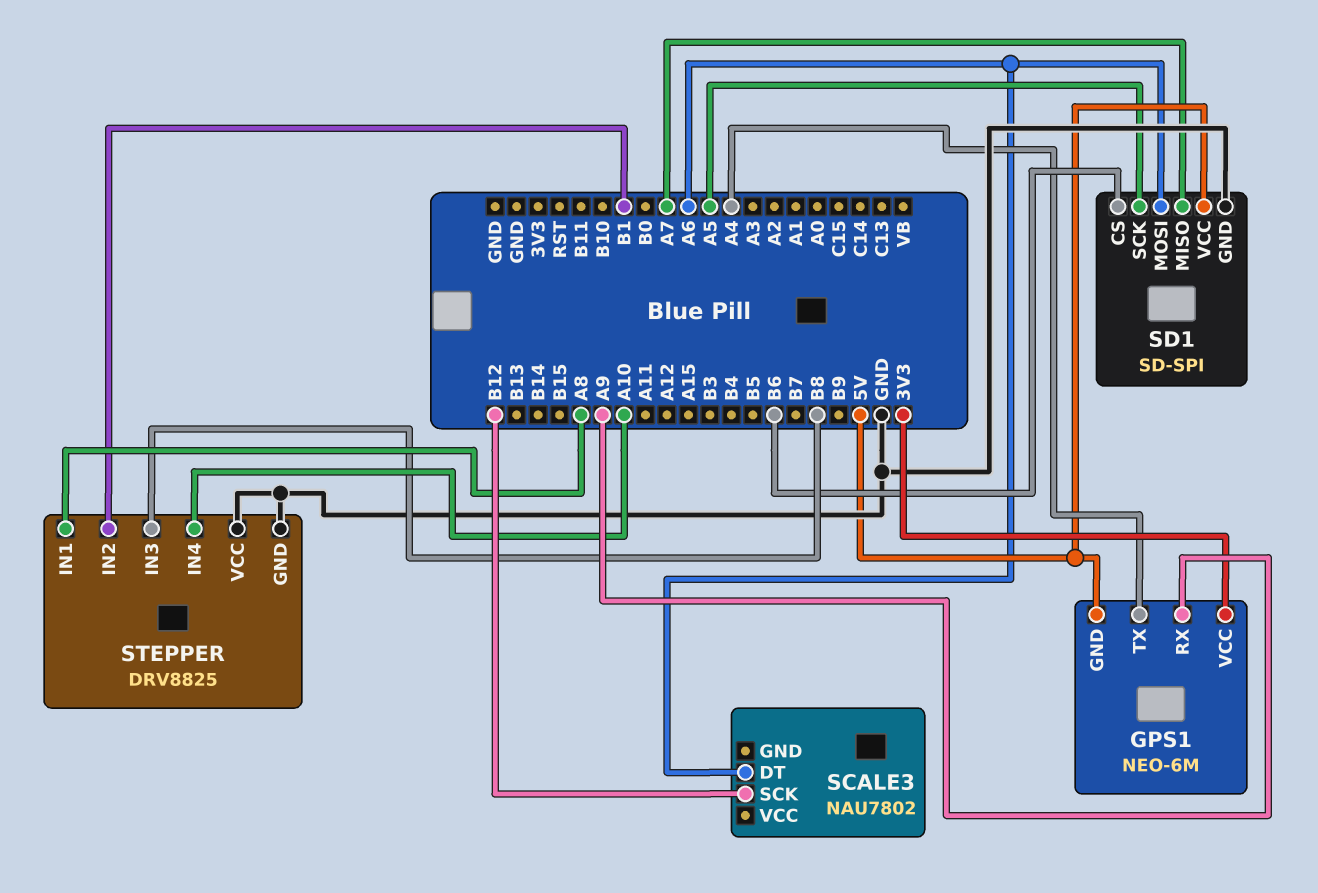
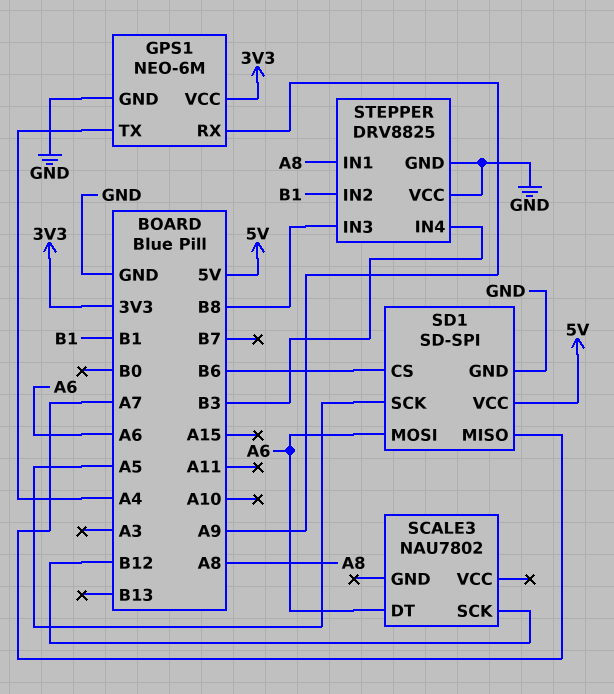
GPS1 pin GND: 5V -> GND
STEPPER pin IN4: A10 -> B3

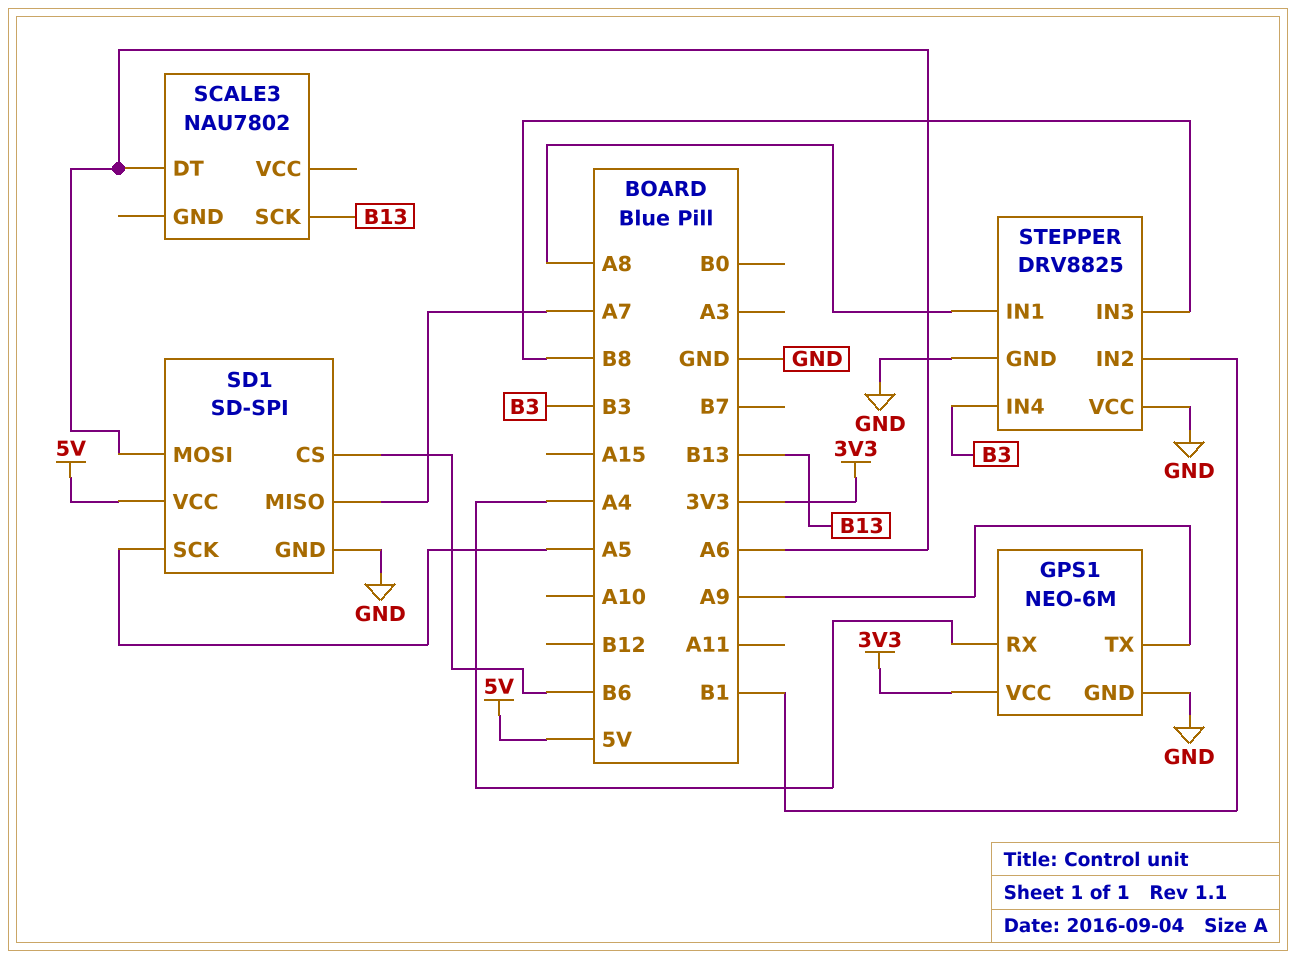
GPS1 pin RX: A9 -> A4
GPS1 pin TX: A4 -> A9
SCALE3 pin SCK: B12 -> B13

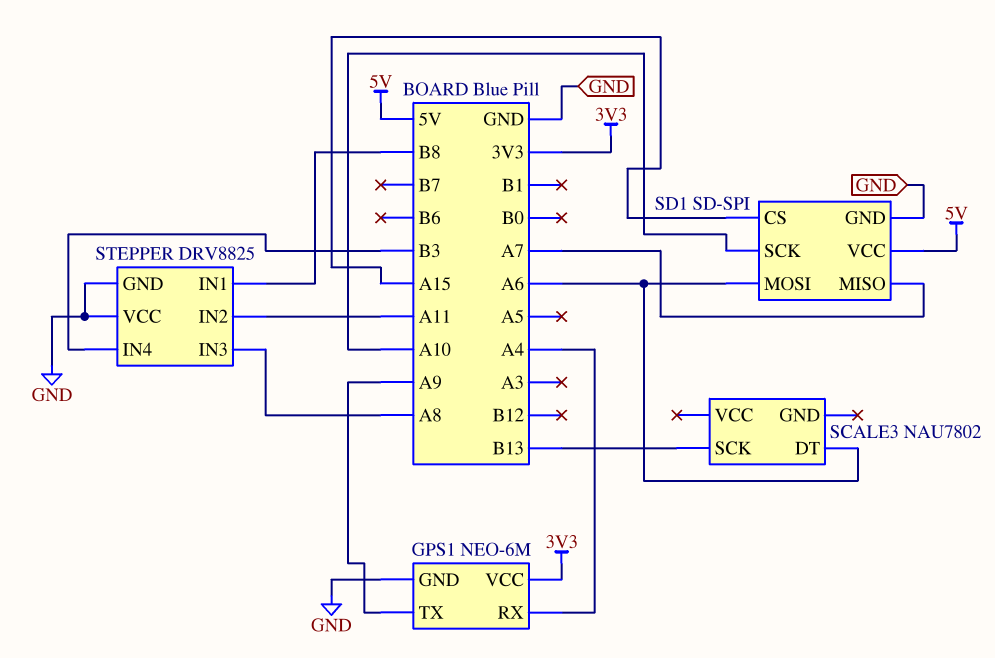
SD1 pin CS: B6 -> A15
SD1 pin SCK: A5 -> A10
STEPPER pin IN1: A8 -> B8
STEPPER pin IN2: B1 -> A11
STEPPER pin IN3: B8 -> A8

